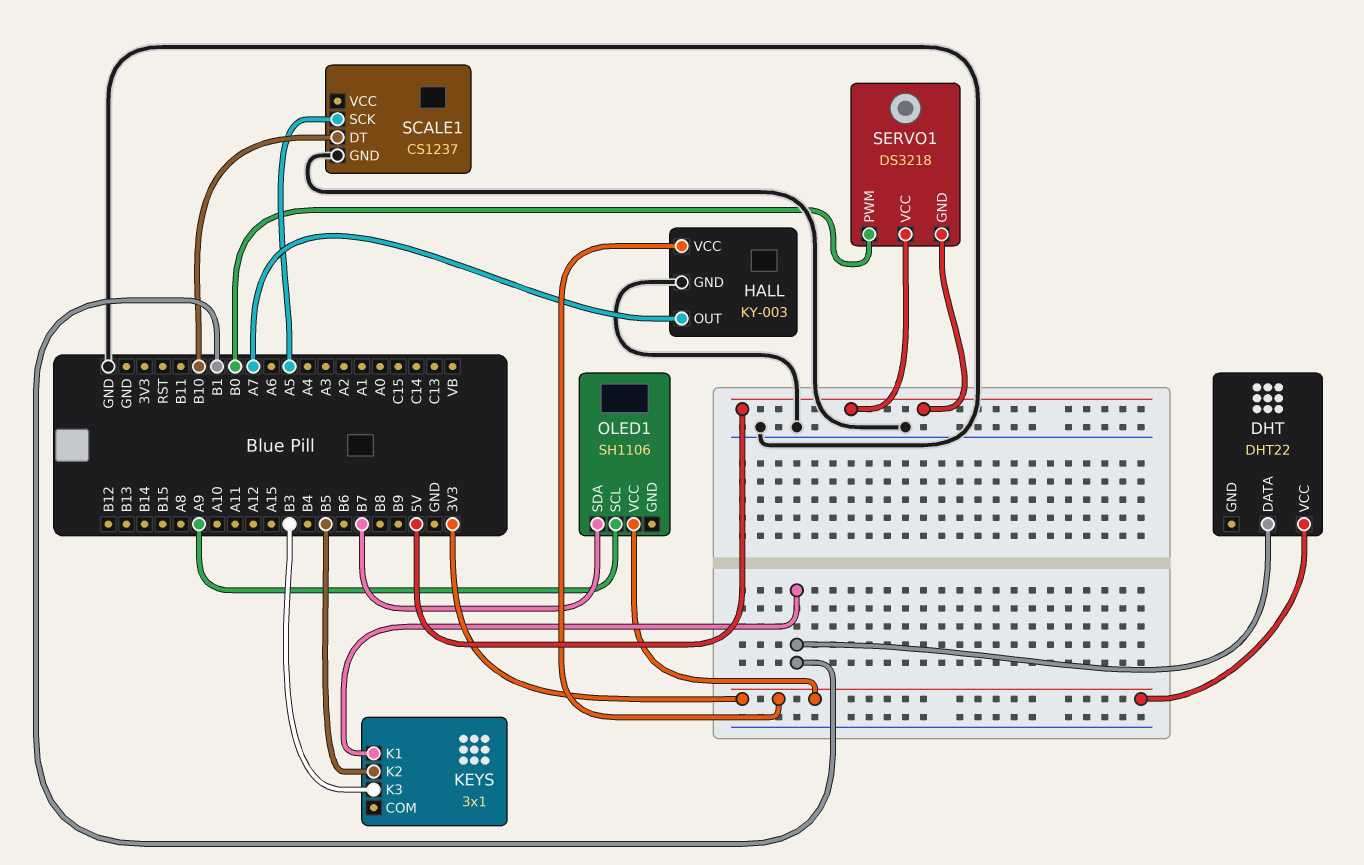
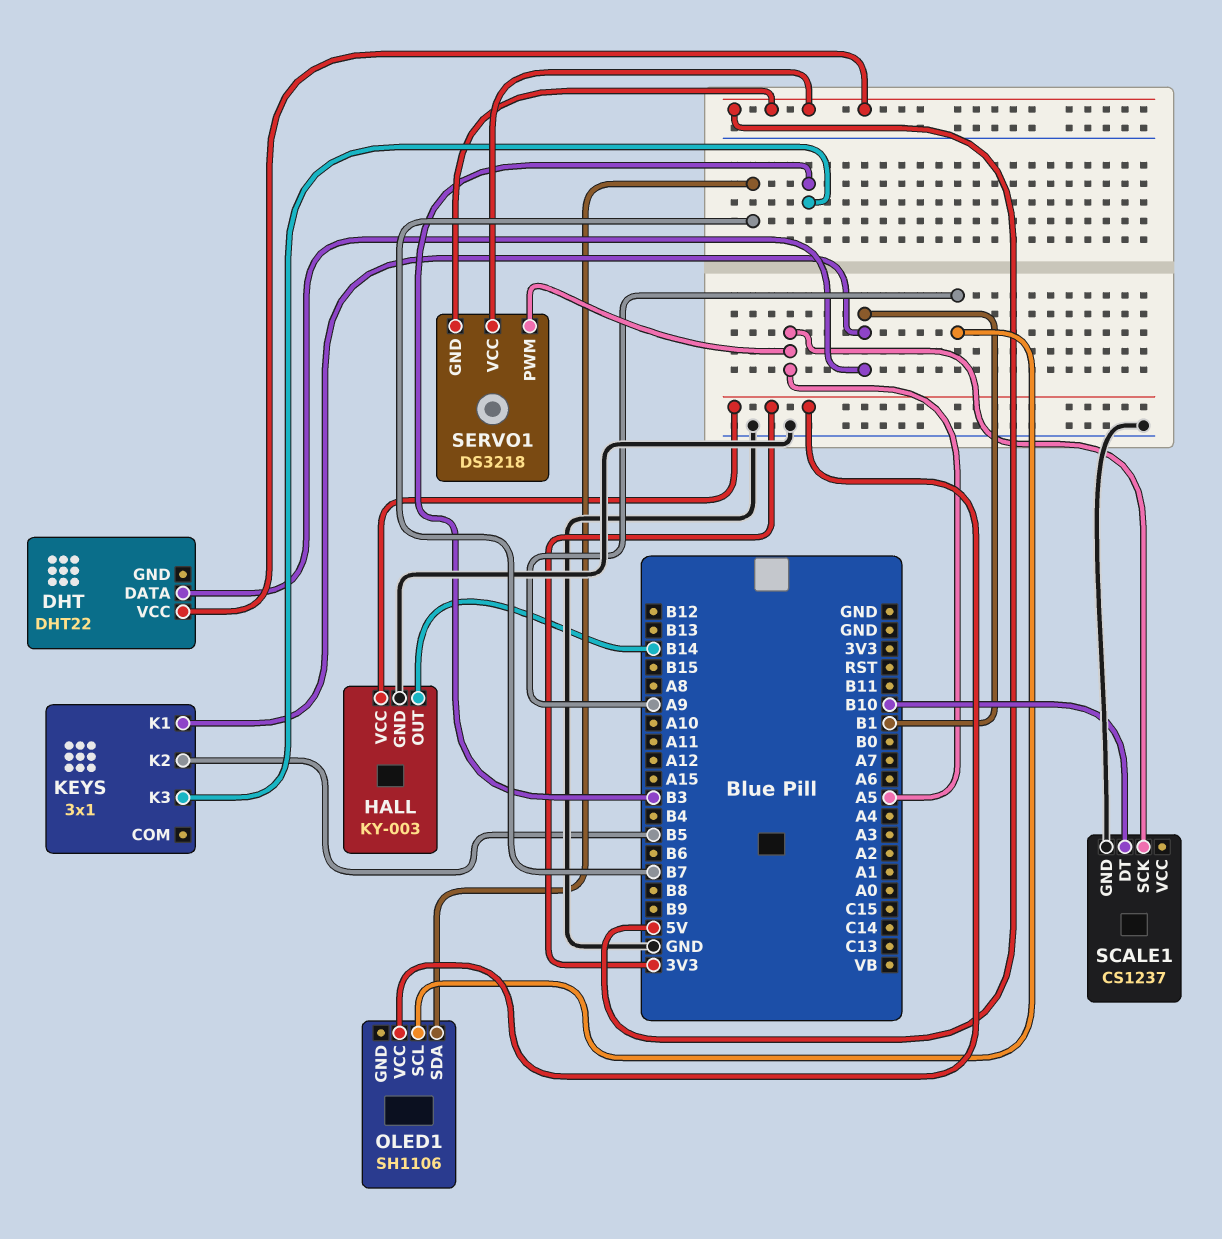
DHT pin VCC: 3V3 -> 5V
HALL pin OUT: A7 -> B14
SERVO1 pin PWM: B0 -> A5

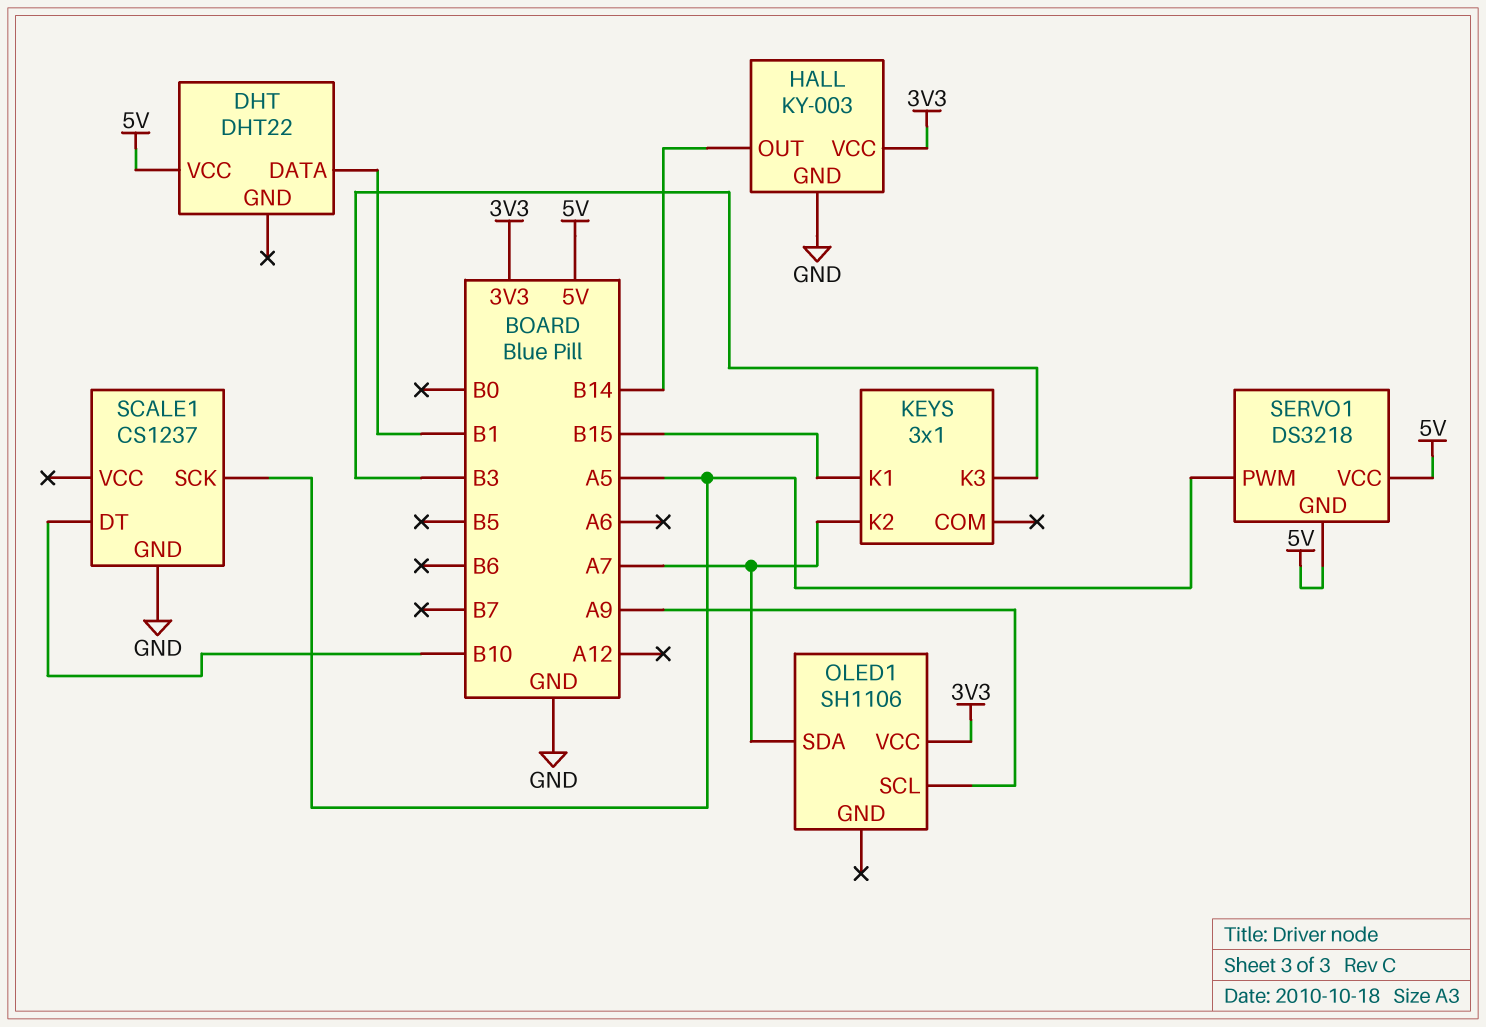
KEYS pin K1: B1 -> B15
KEYS pin K2: B5 -> A7
OLED1 pin SDA: B7 -> A7

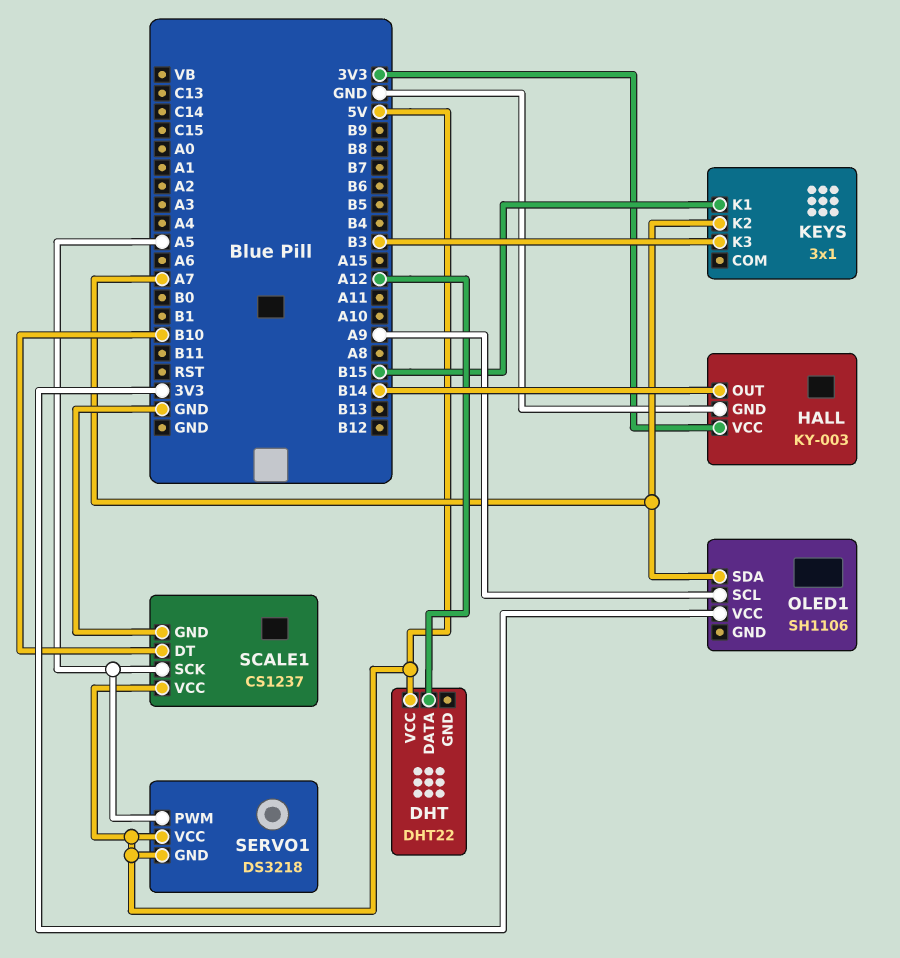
DHT pin DATA: B1 -> A12
SCALE1 pin VCC: none -> 5V

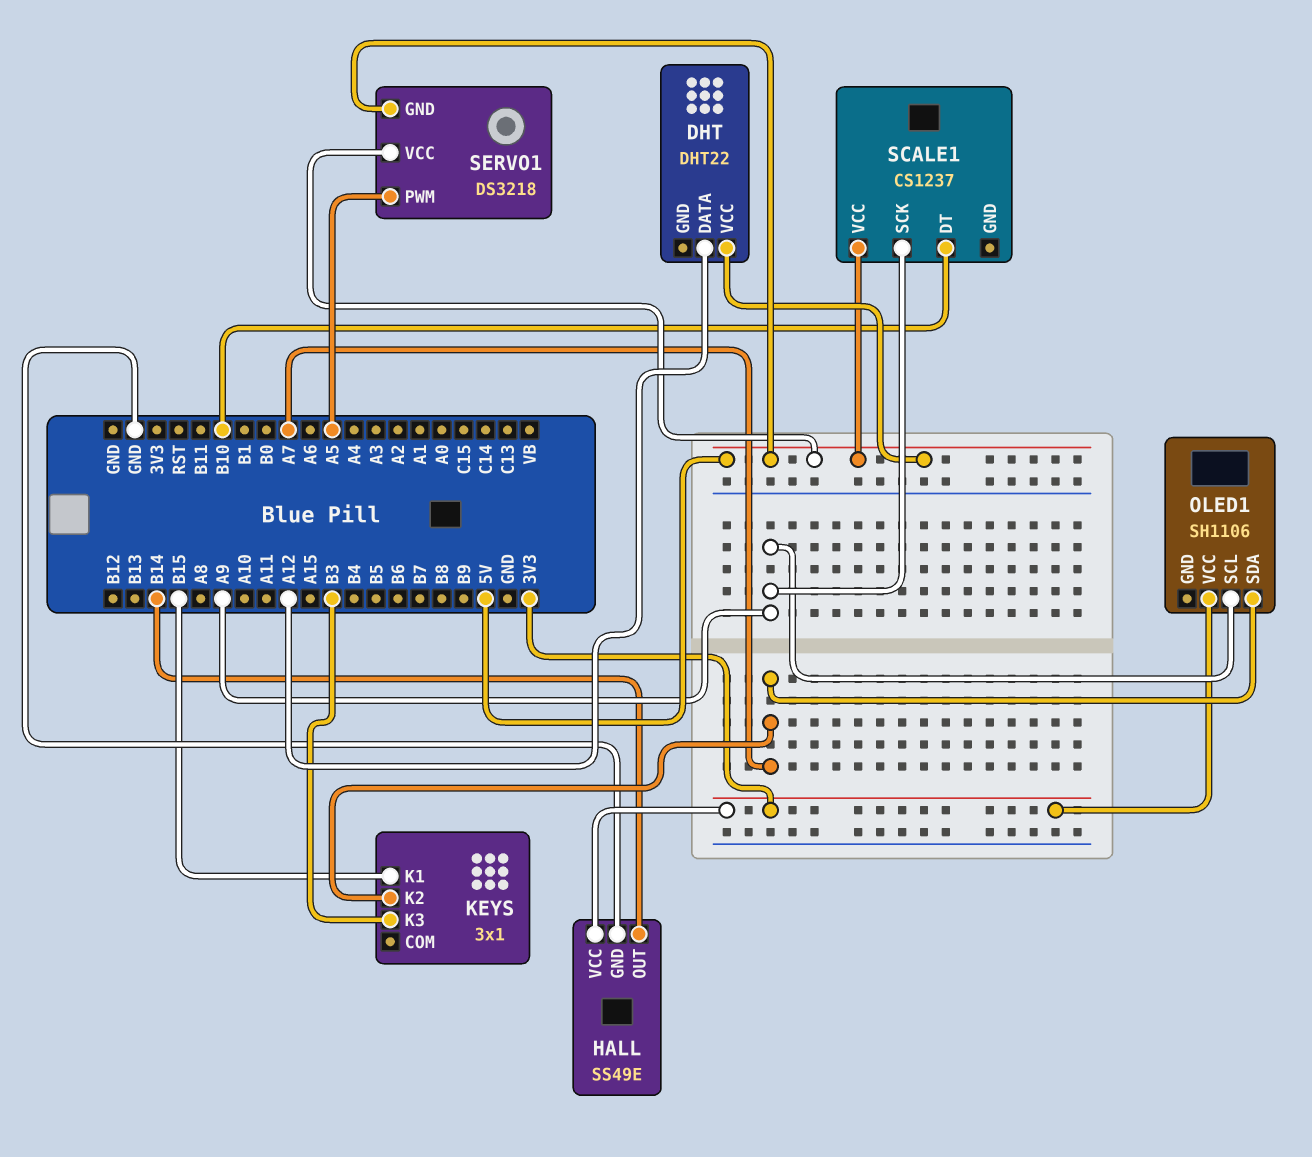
HALL: KY-003 -> SS49E
SCALE1 pin GND: GND -> none
SCALE1 pin SCK: A5 -> A9

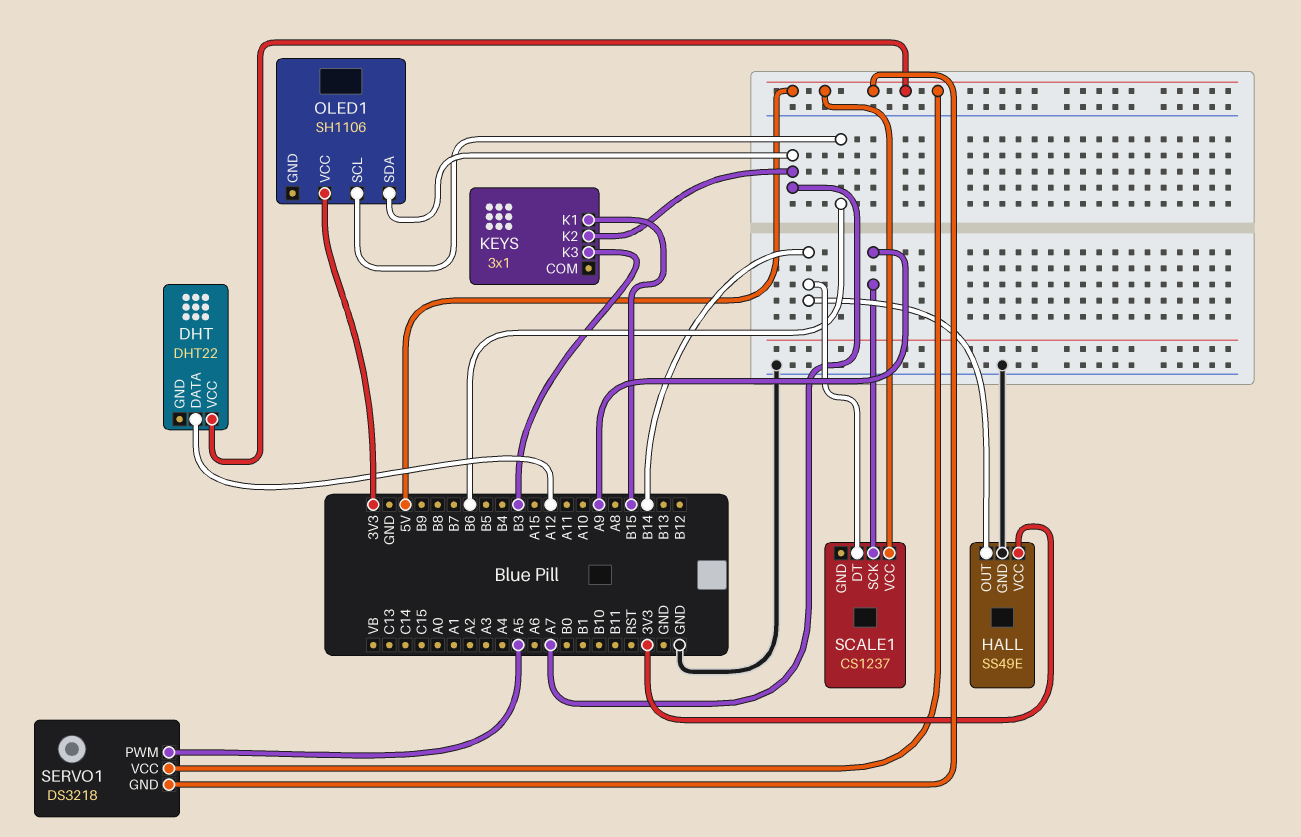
OLED1 pin SCL: A9 -> B6
SCALE1 pin DT: B10 -> B14

